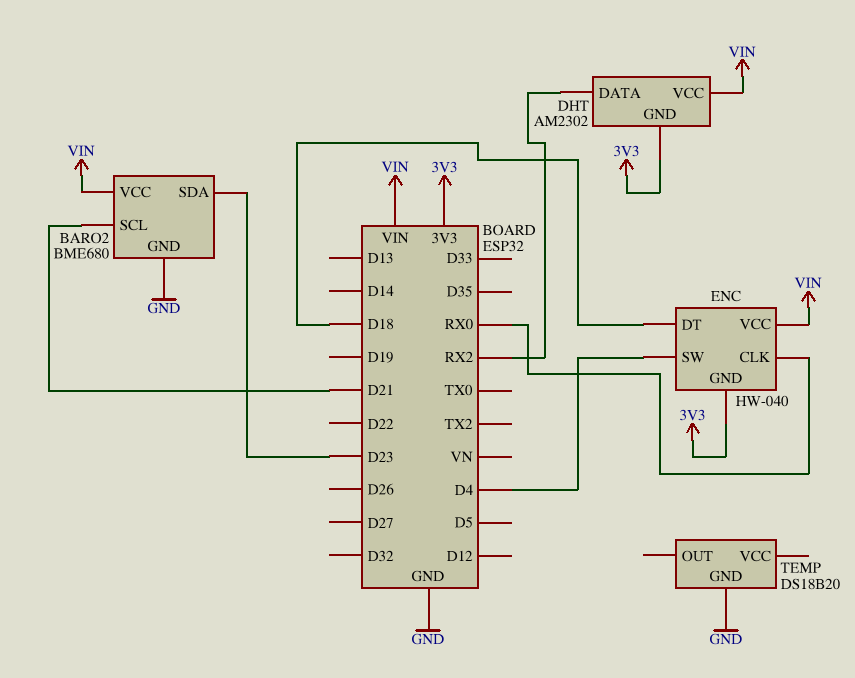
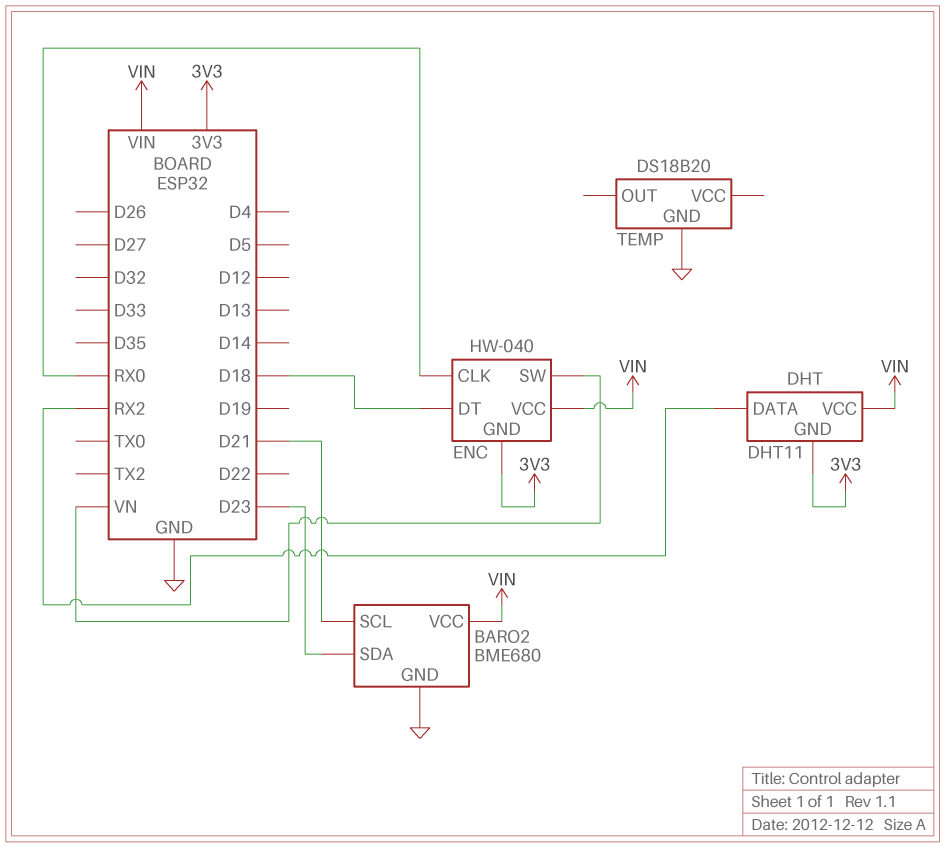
DHT: AM2302 -> DHT11
ENC pin SW: D4 -> VN

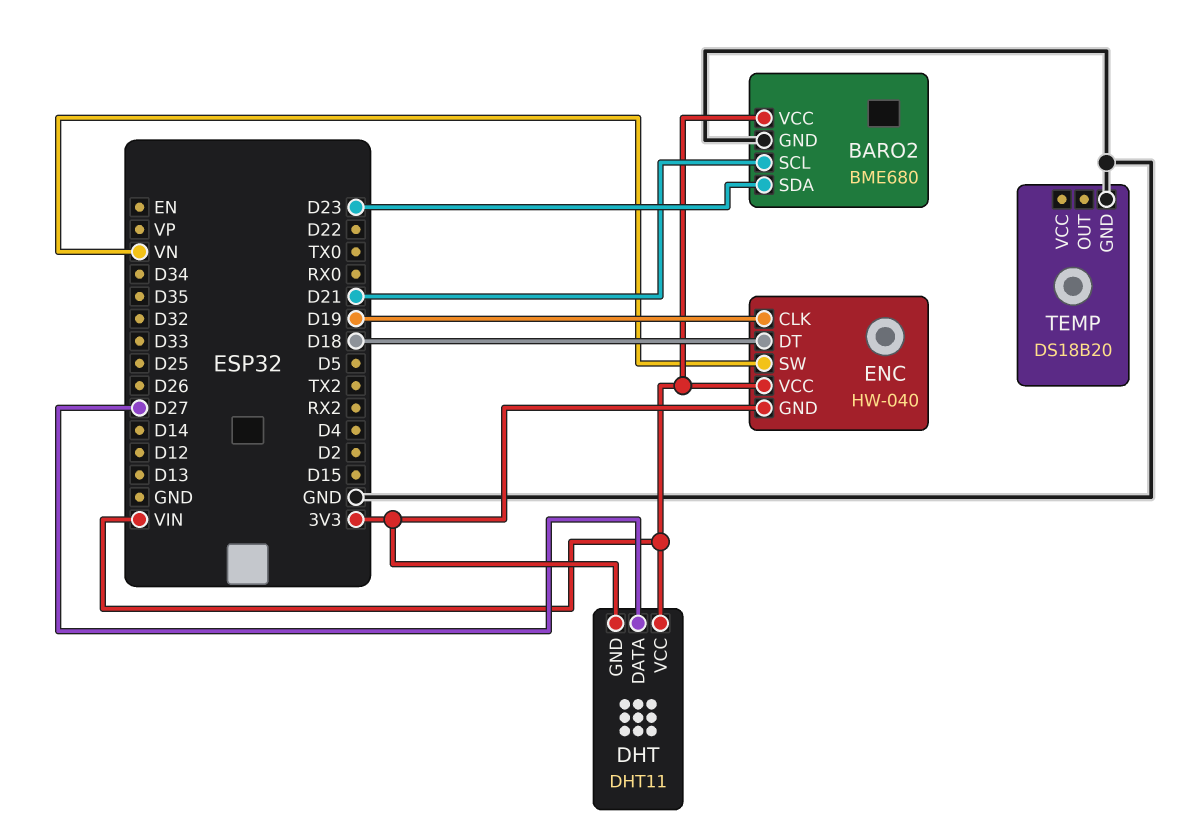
DHT pin DATA: RX2 -> D27
ENC pin CLK: RX0 -> D19

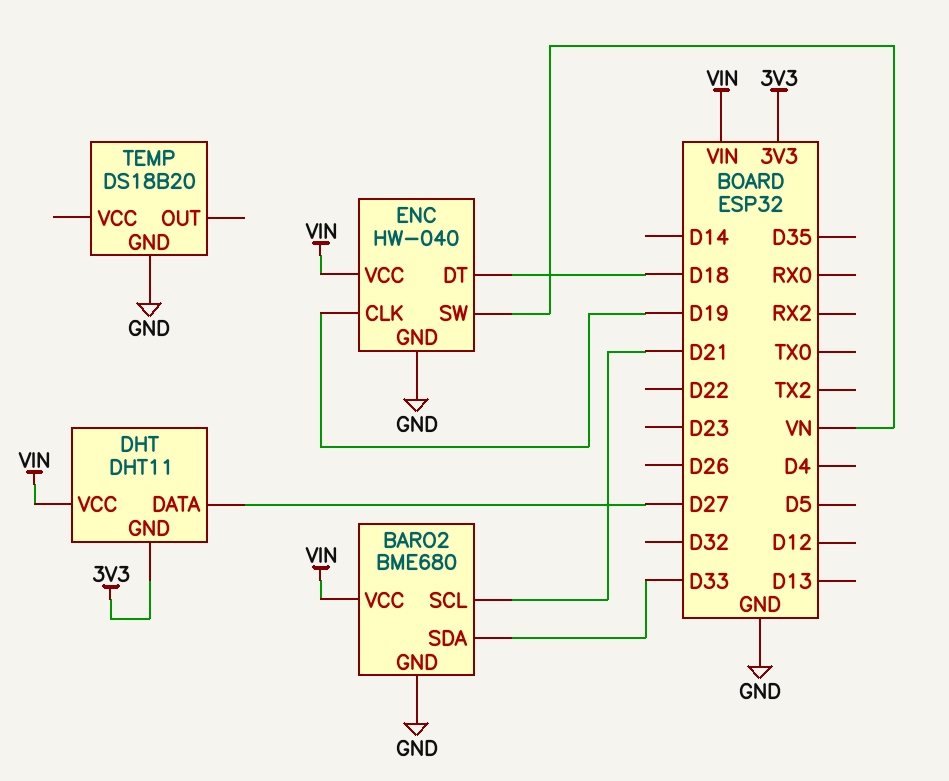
BARO2 pin SDA: D23 -> D33
ENC pin GND: 3V3 -> GND

